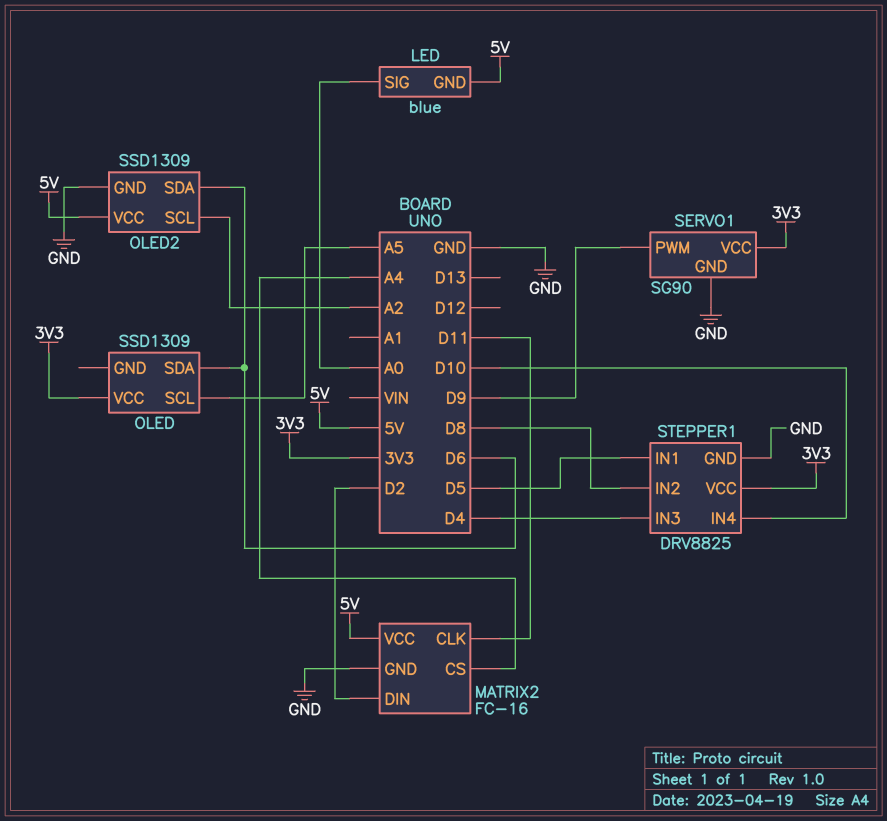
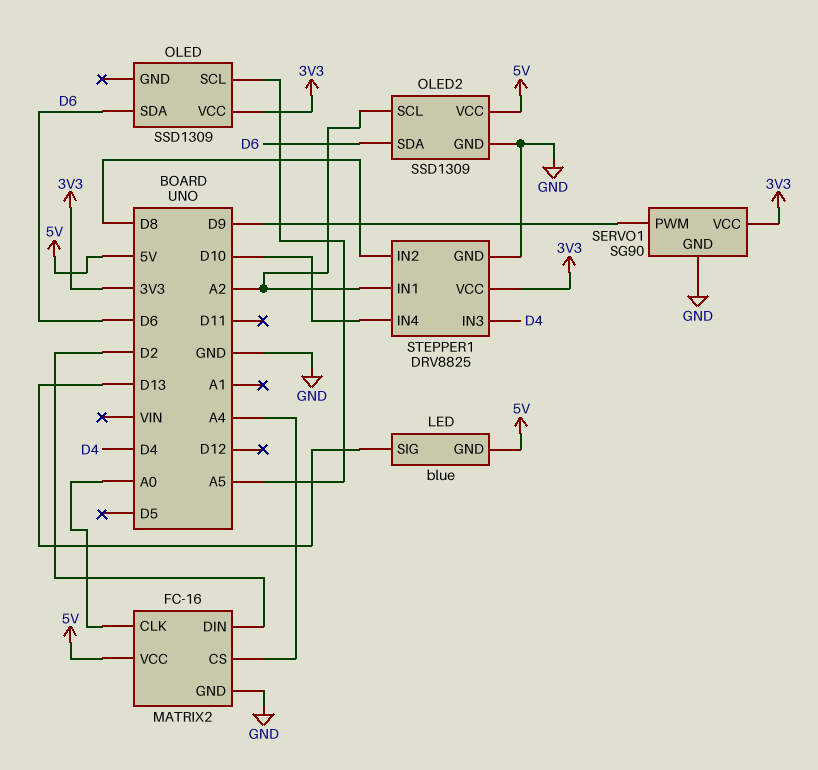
LED pin SIG: A0 -> D13
MATRIX2 pin CLK: D11 -> A0
STEPPER1 pin IN1: D5 -> A2

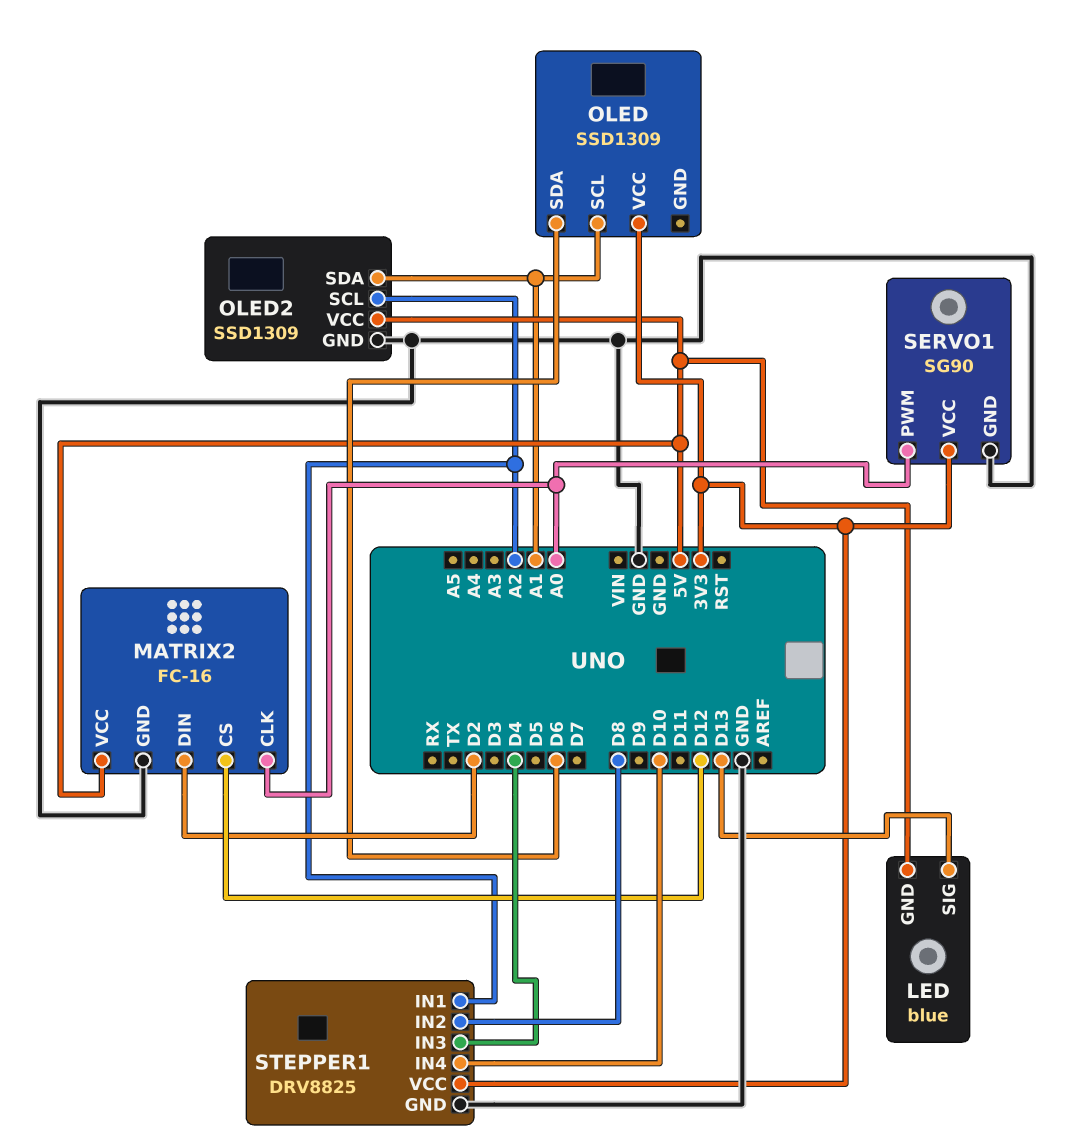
MATRIX2 pin CS: A4 -> D12
OLED pin SCL: A5 -> A1
OLED2 pin SDA: D6 -> A1
SERVO1 pin PWM: D9 -> A0

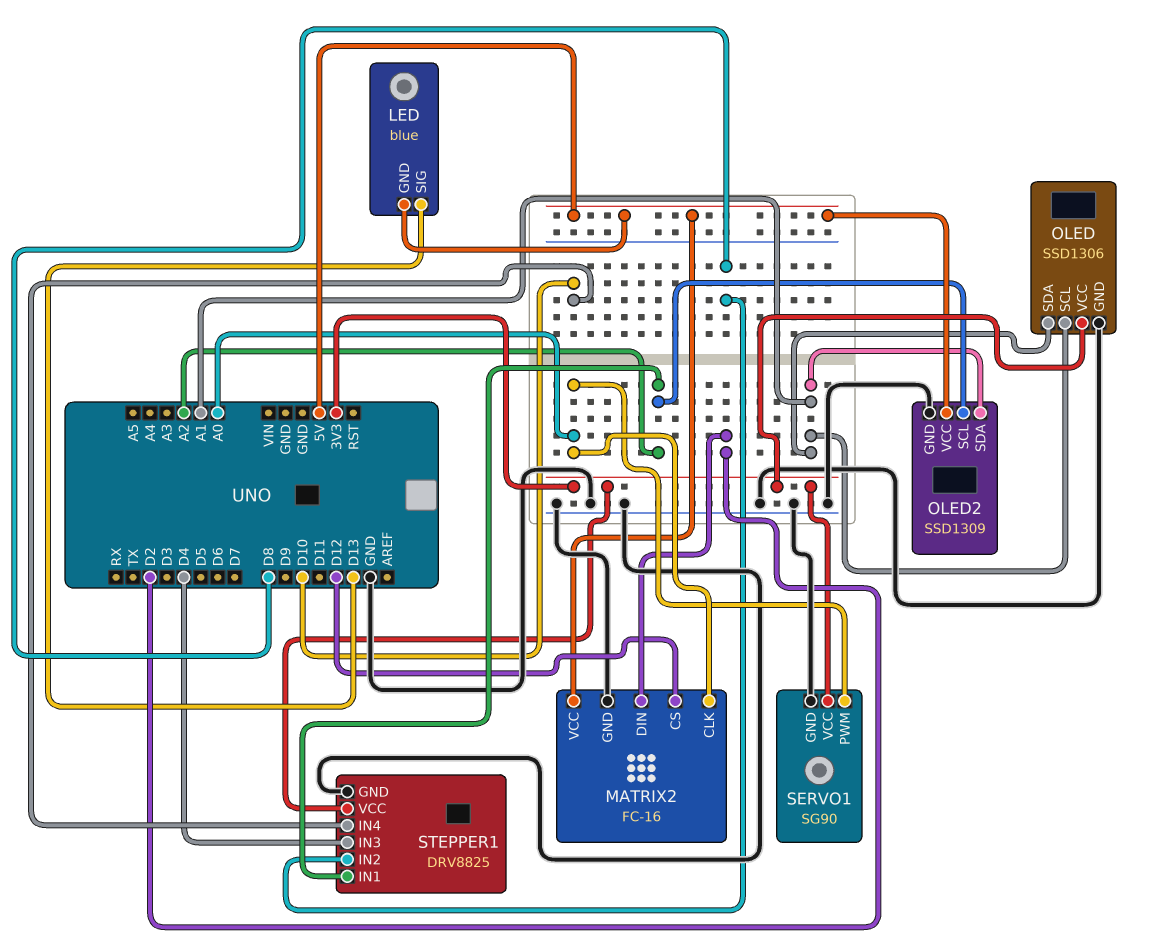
OLED: SSD1309 -> SSD1306
OLED pin GND: none -> GND
OLED pin SDA: D6 -> A1

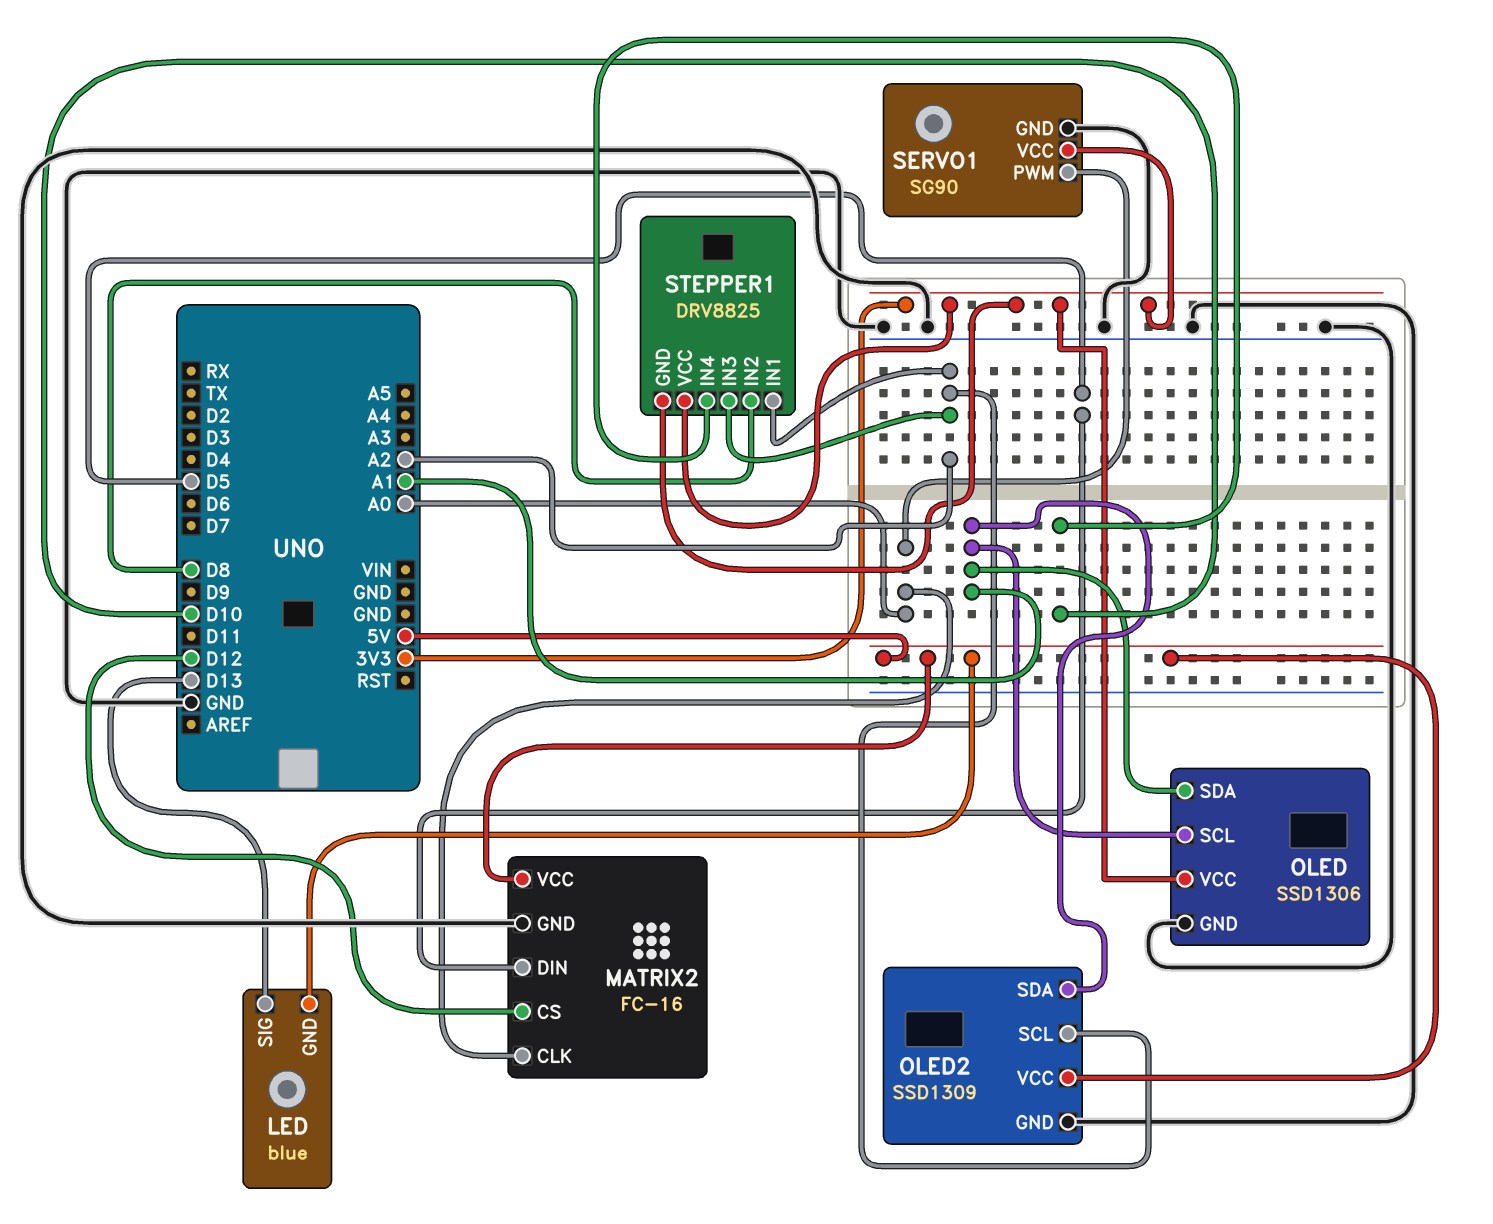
MATRIX2 pin DIN: D2 -> D5
STEPPER1 pin GND: GND -> 3V3
STEPPER1 pin IN3: D4 -> A2

